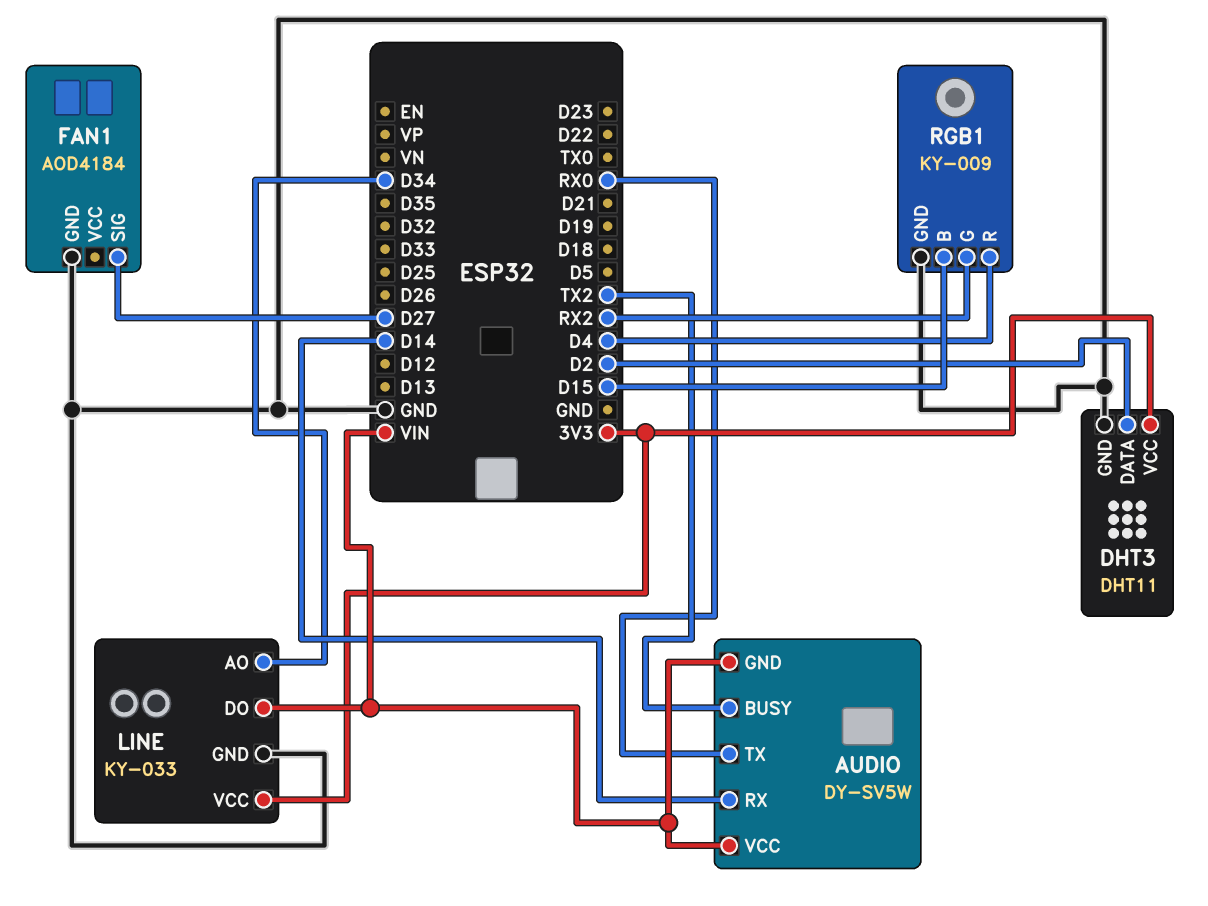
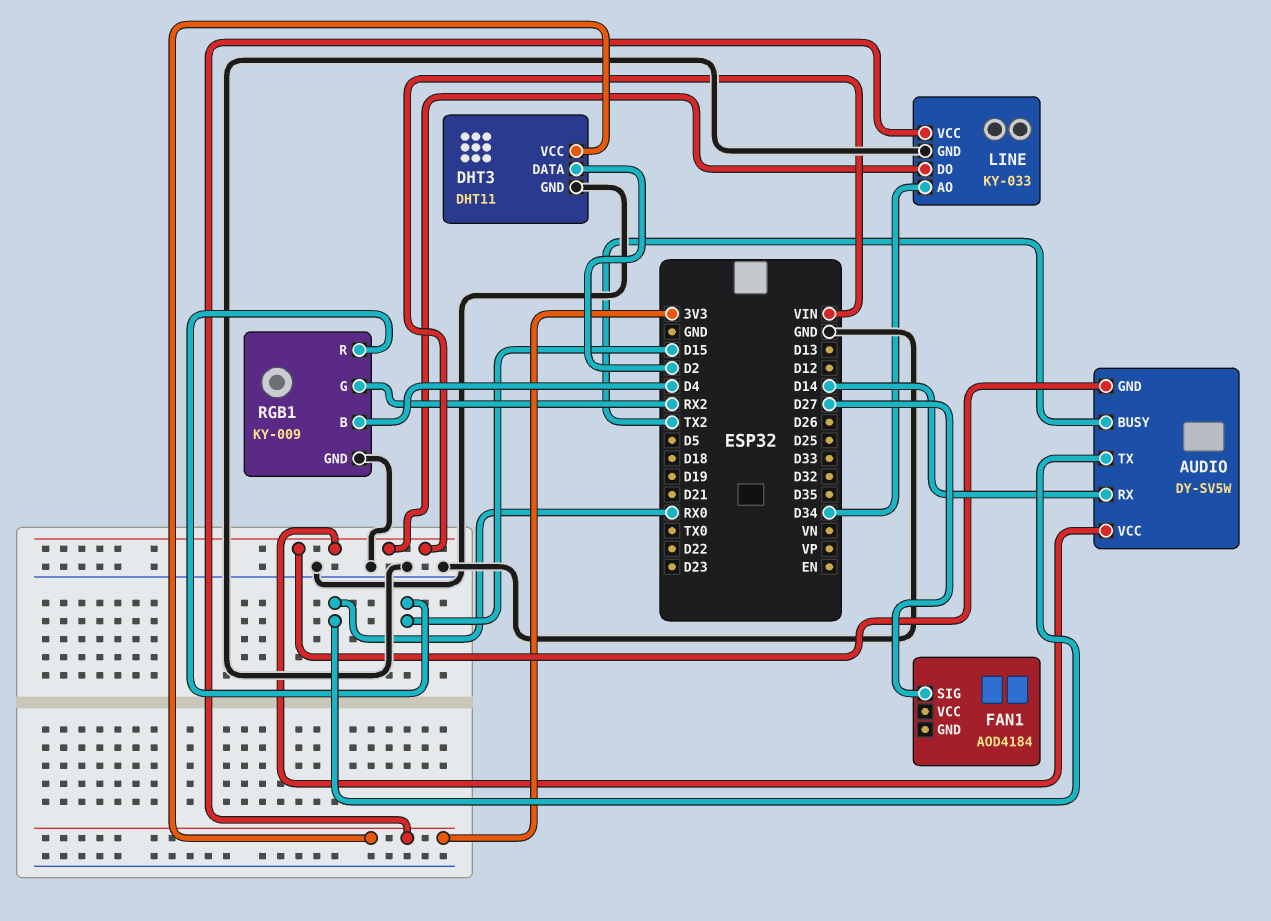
FAN1 pin GND: GND -> none
RGB1 pin B: D15 -> D4
RGB1 pin R: D4 -> D15

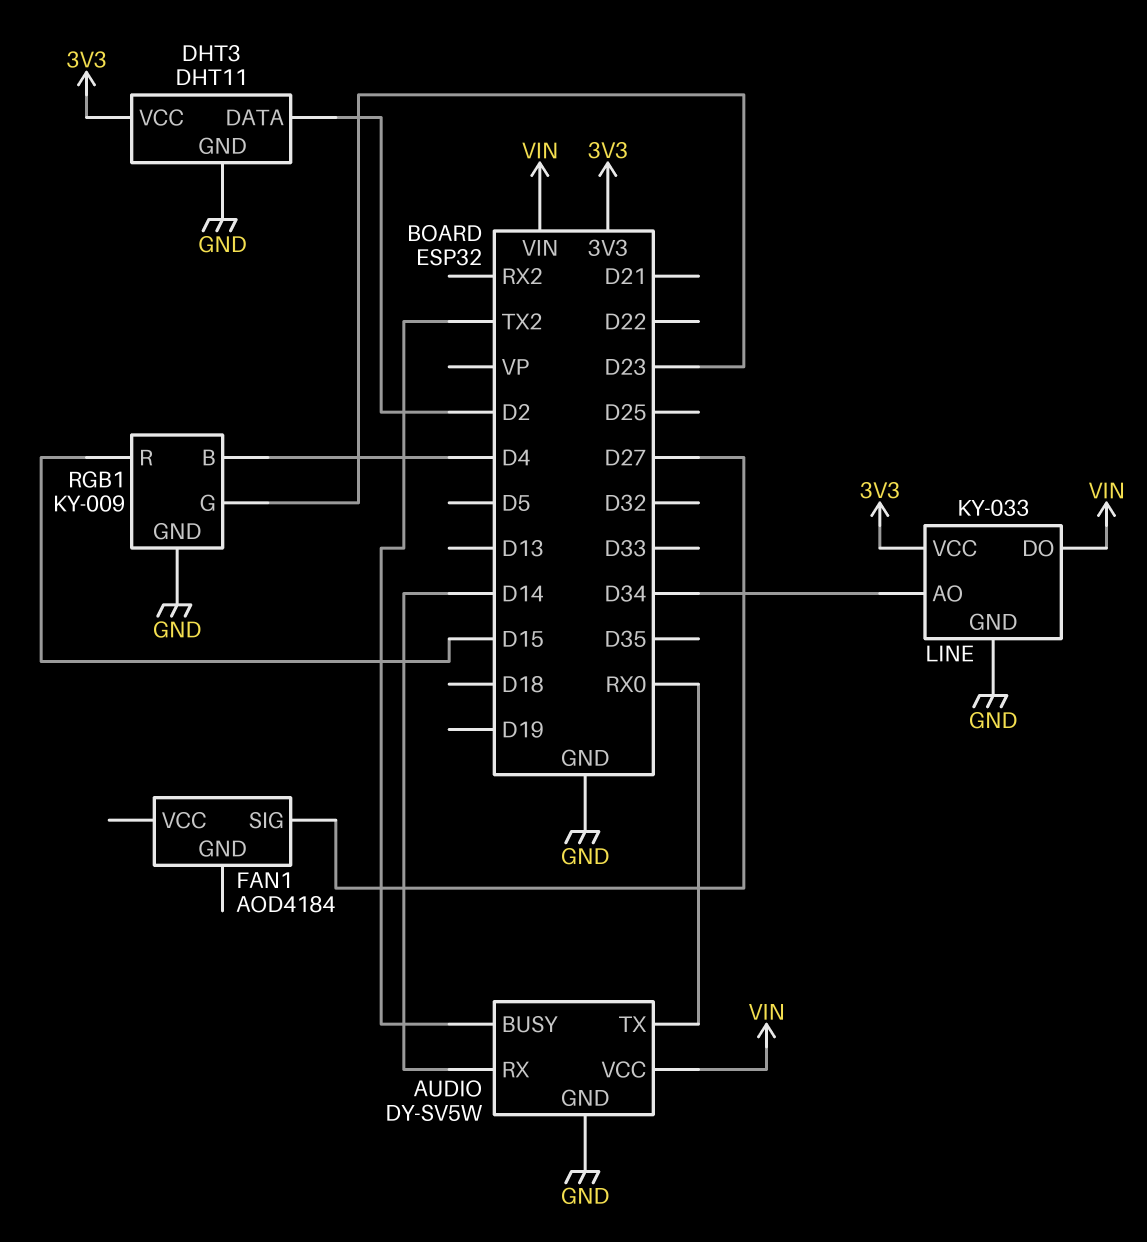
AUDIO pin GND: VIN -> GND
RGB1 pin G: RX2 -> D23

